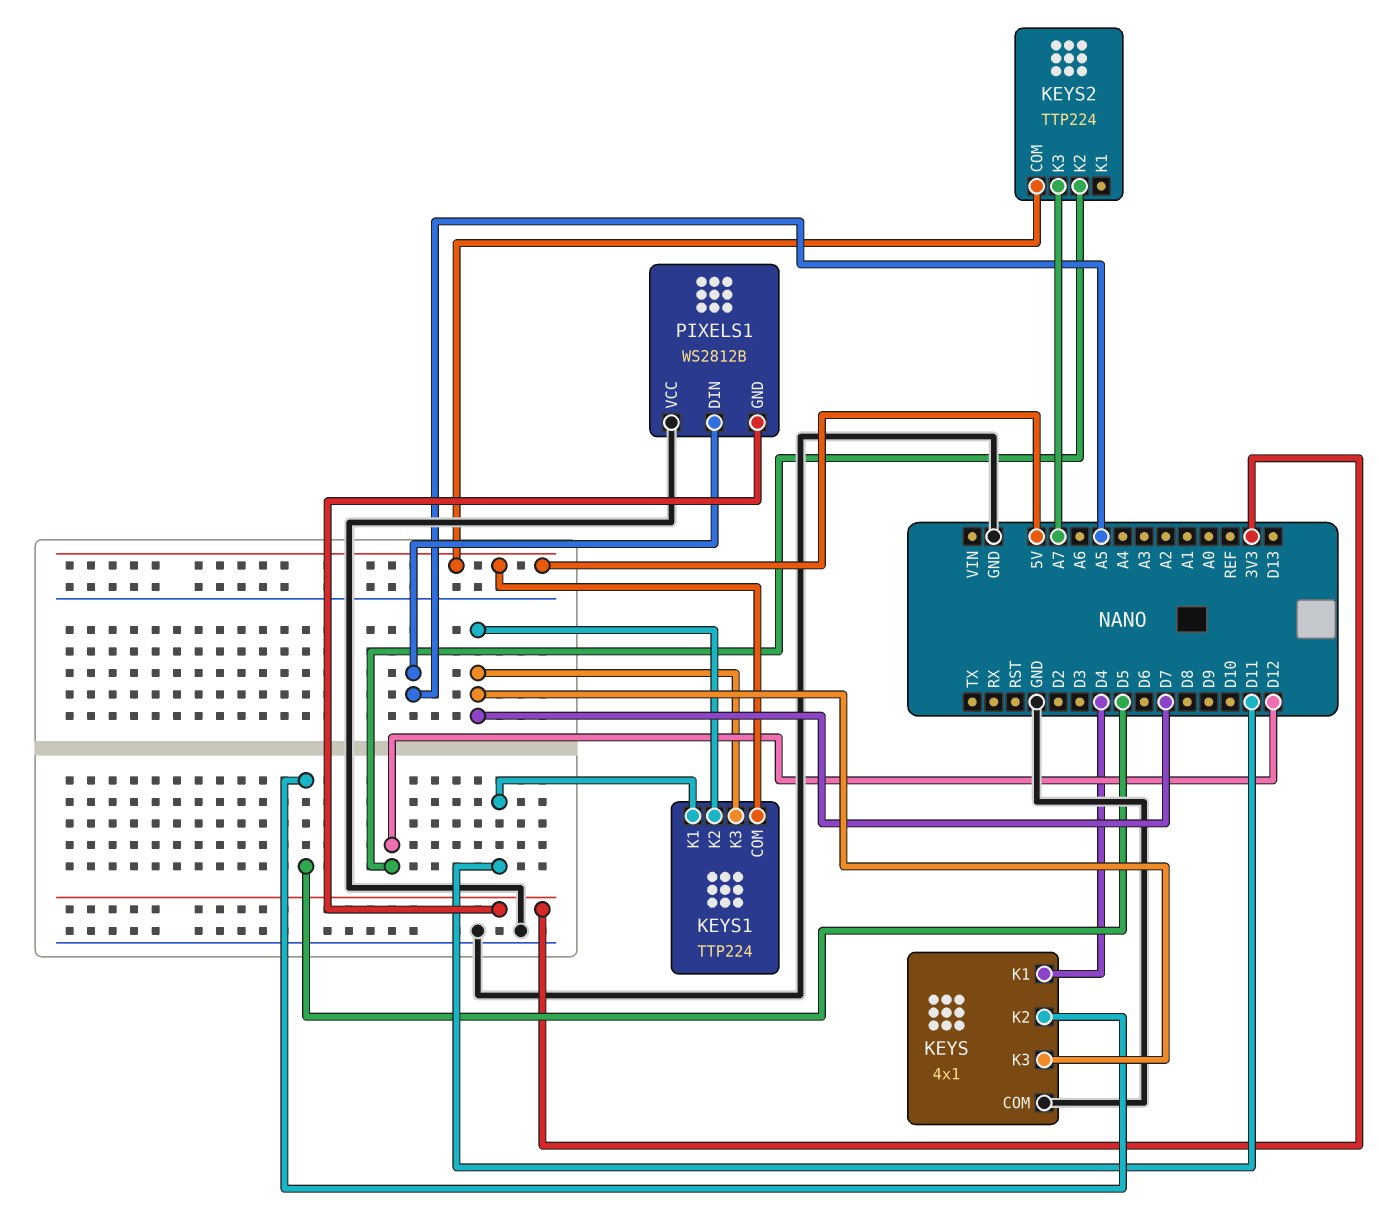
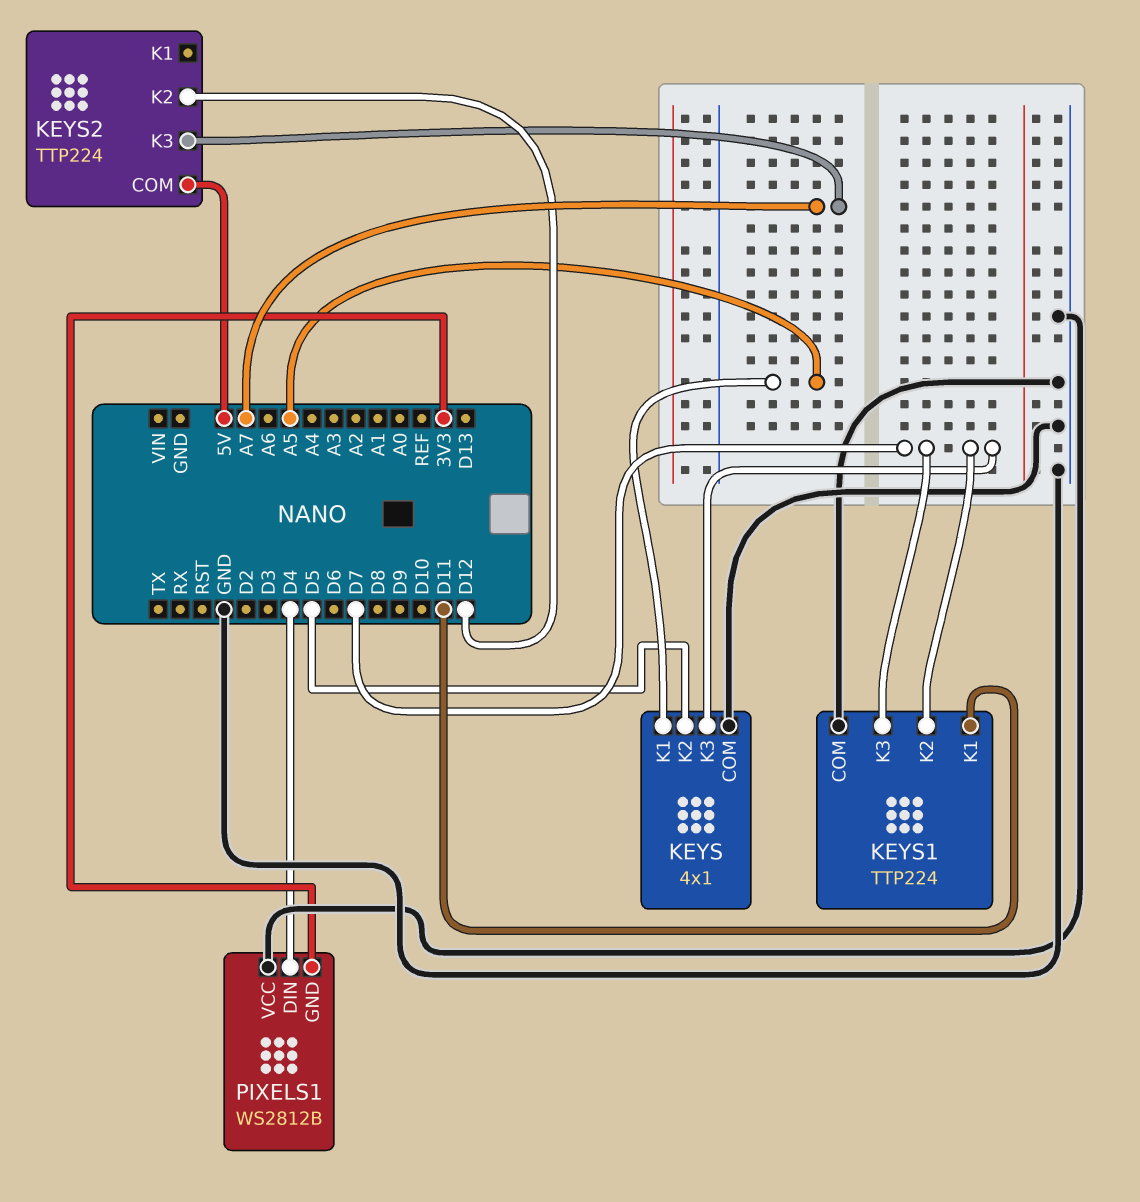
KEYS pin K1: D4 -> A5
KEYS1 pin COM: 5V -> GND
PIXELS1 pin DIN: A5 -> D4

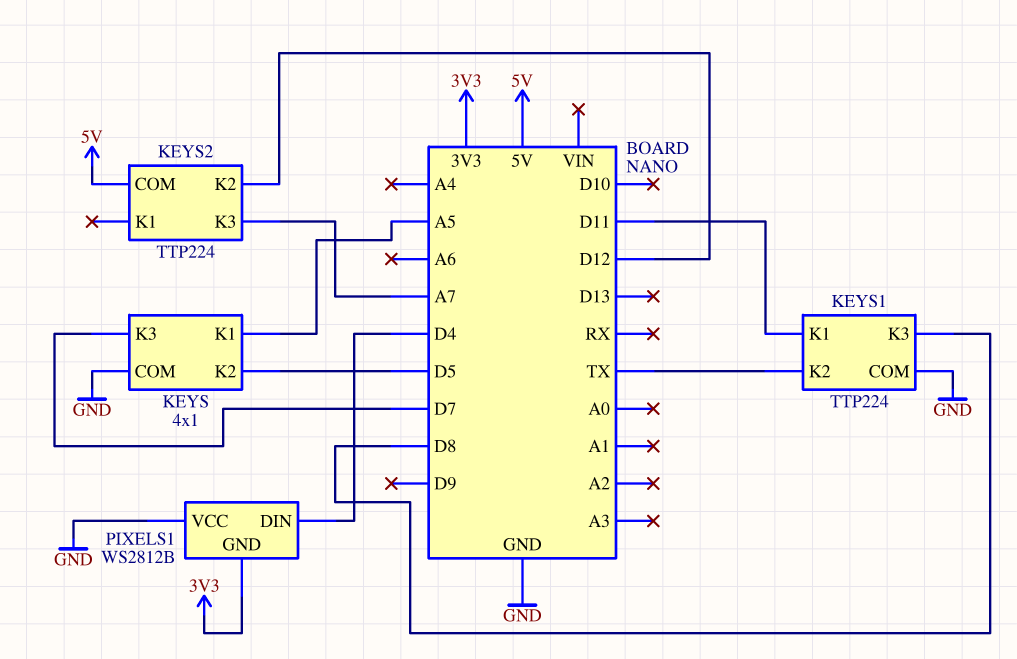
KEYS1 pin K2: D7 -> TX
KEYS1 pin K3: D7 -> D8

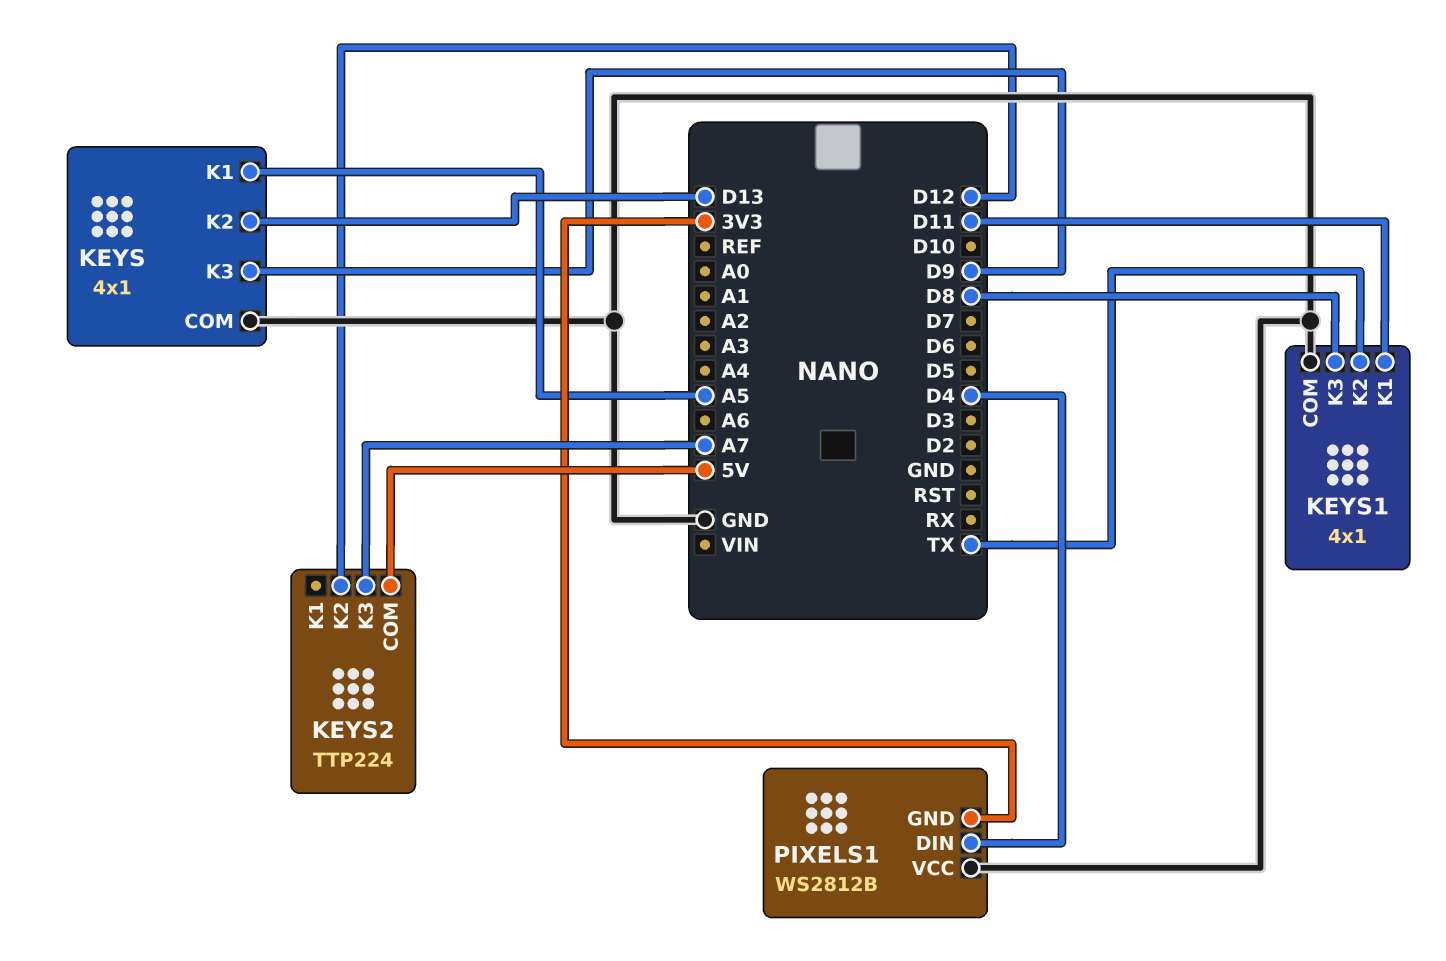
KEYS pin K2: D5 -> D13
KEYS pin K3: D7 -> D9
KEYS1: TTP224 -> 4x1

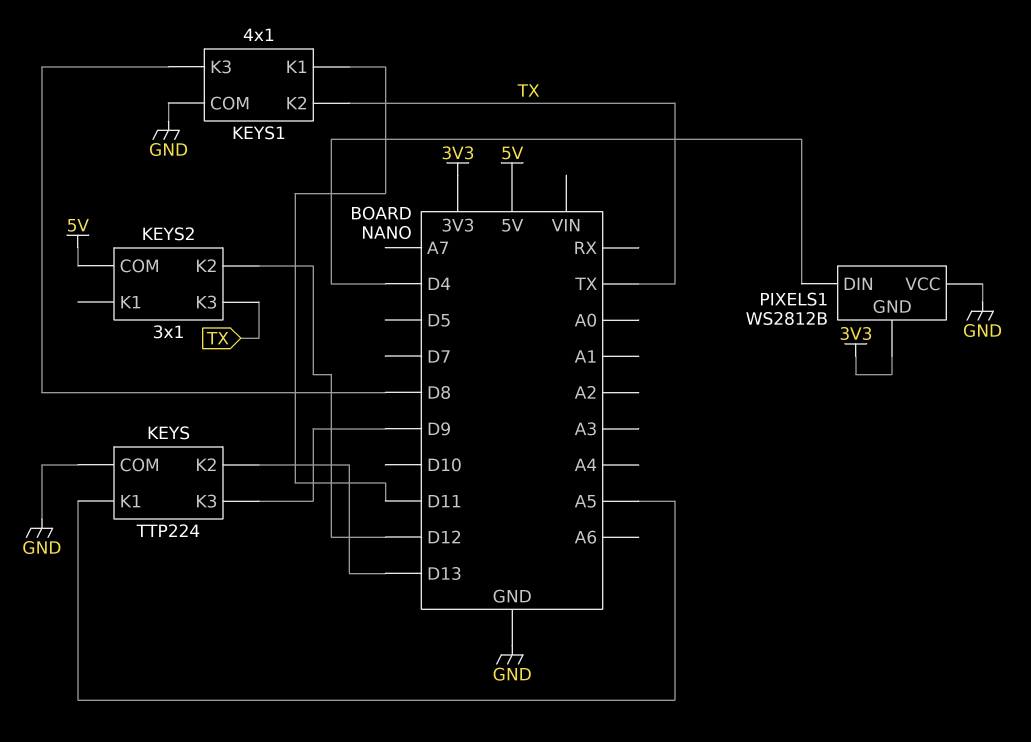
KEYS: 4x1 -> TTP224
KEYS2: TTP224 -> 3x1
KEYS2 pin K3: A7 -> TX

